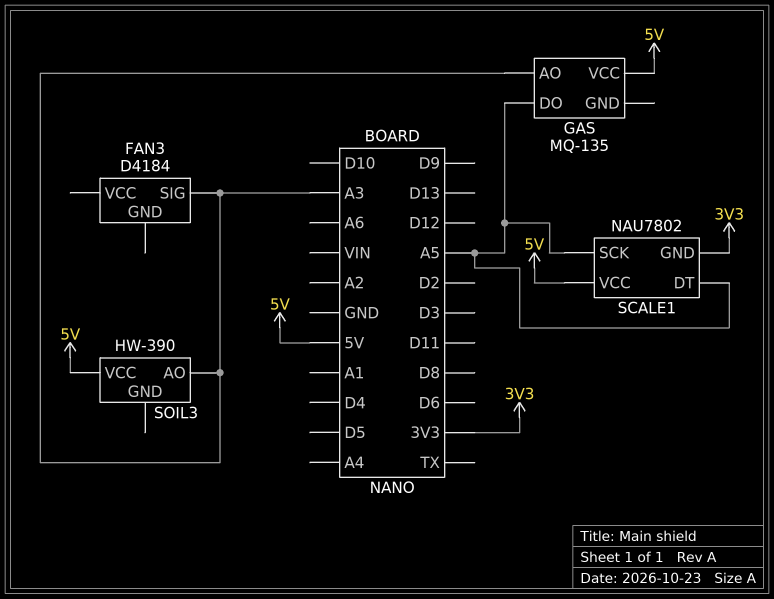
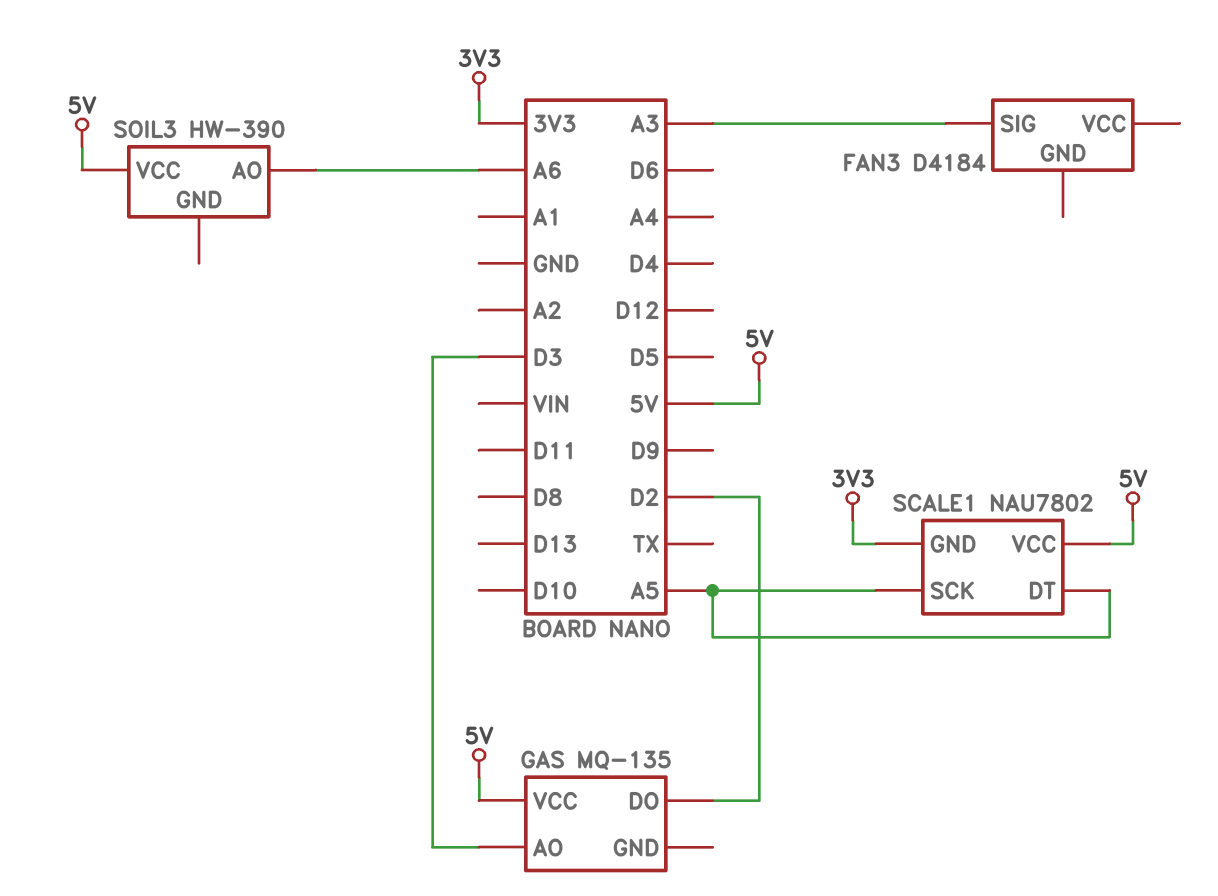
GAS pin AO: A3 -> D3
GAS pin DO: A5 -> D2
SOIL3 pin AO: A3 -> A6

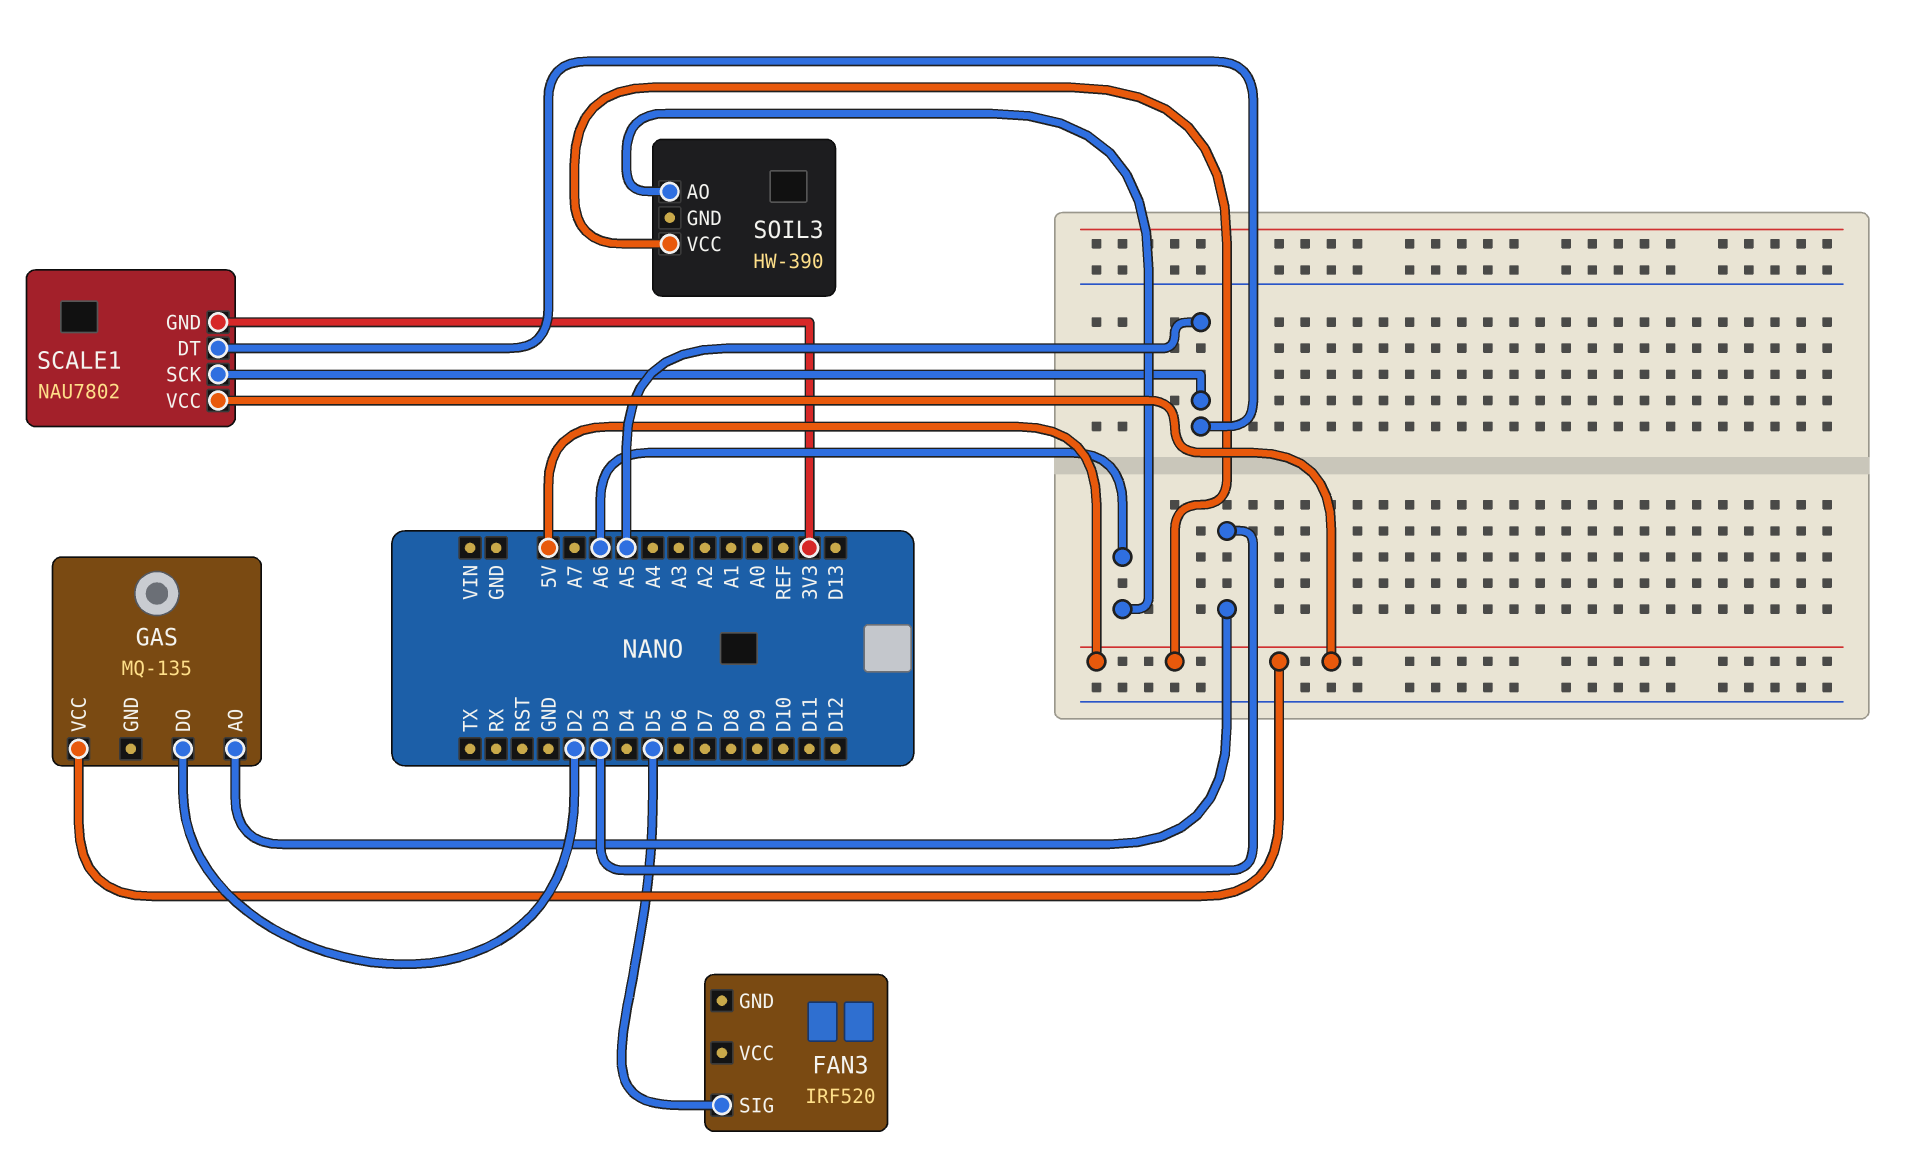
FAN3: D4184 -> IRF520
FAN3 pin SIG: A3 -> D5

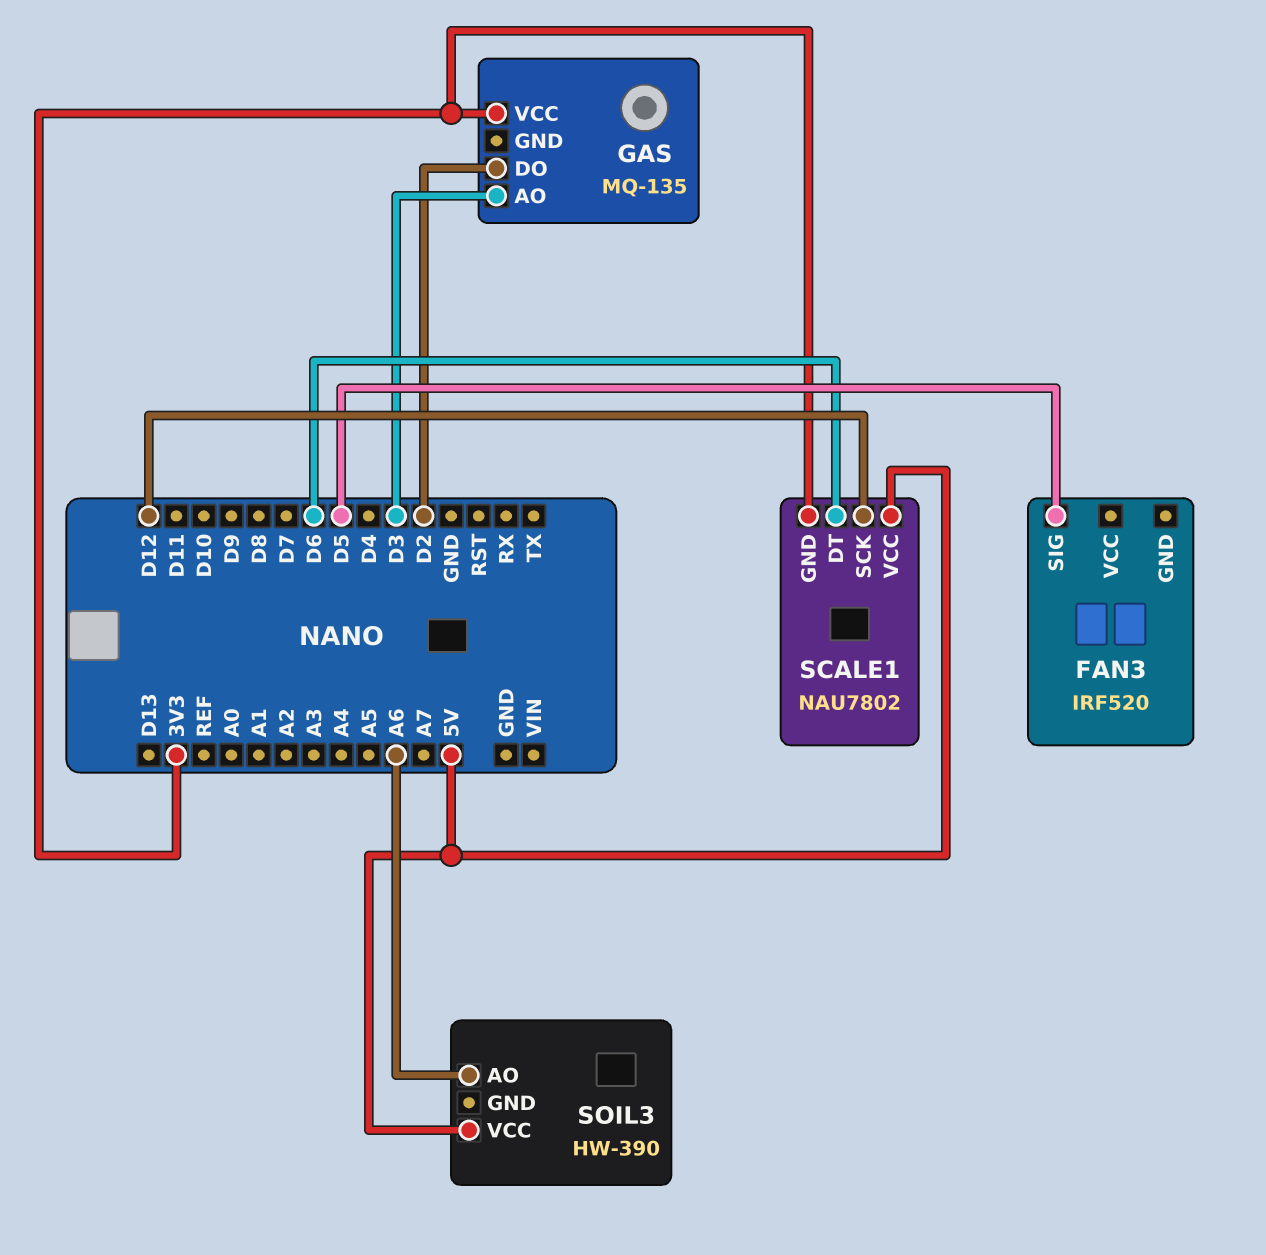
GAS pin VCC: 5V -> 3V3
SCALE1 pin DT: A5 -> D6
SCALE1 pin SCK: A5 -> D12

